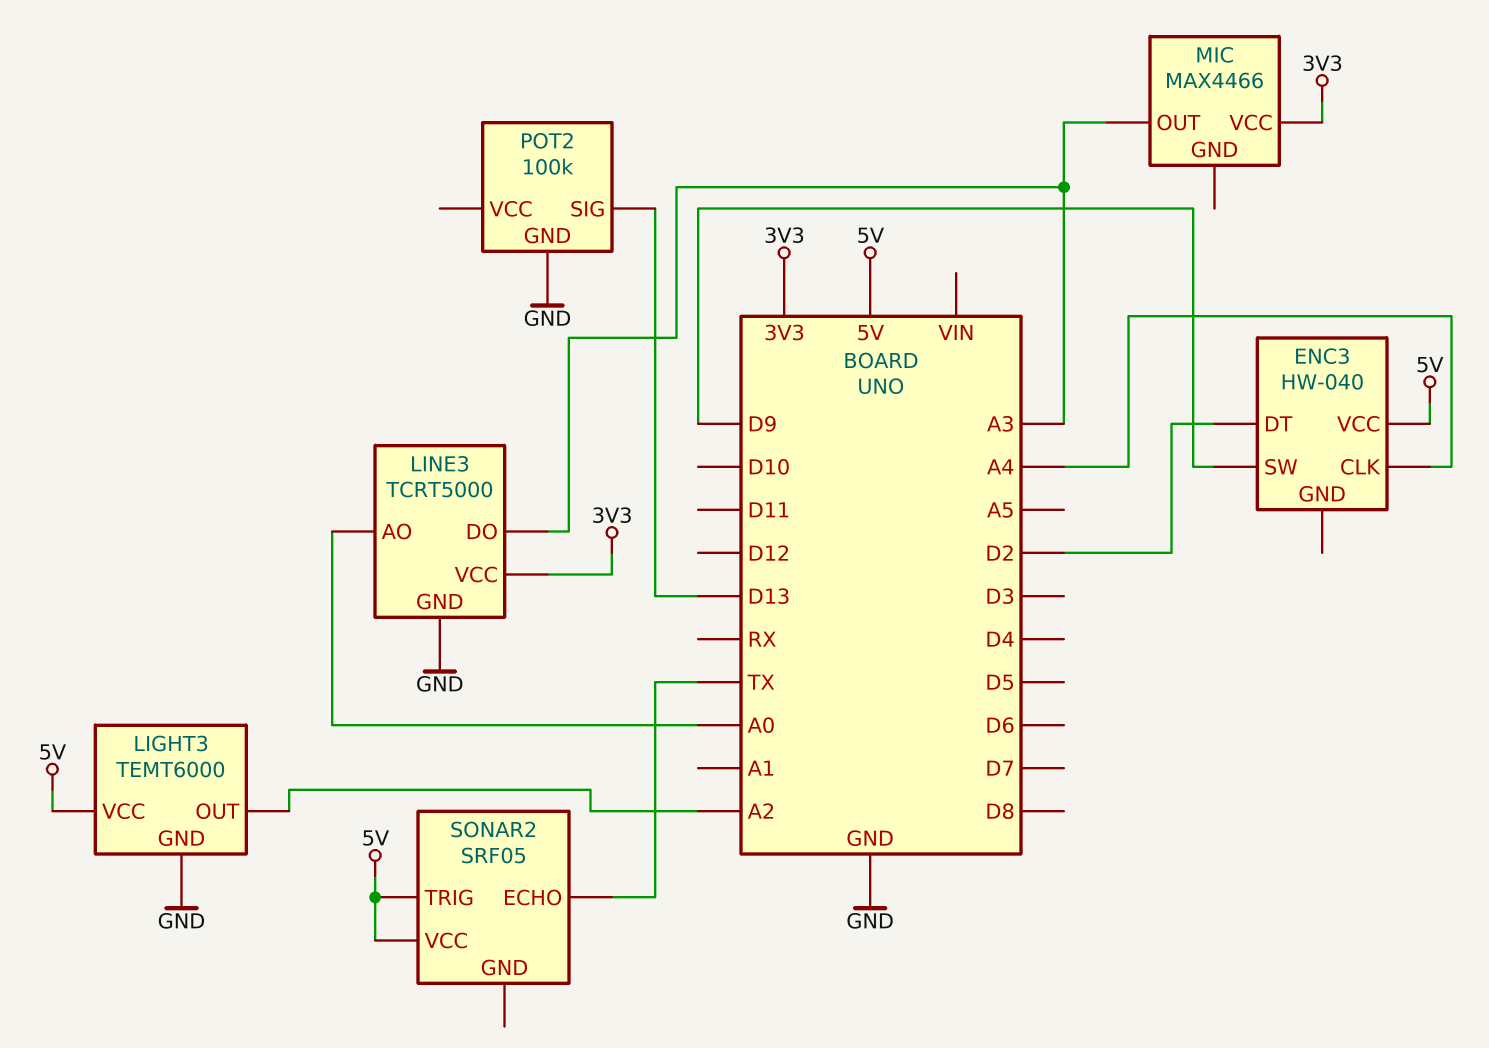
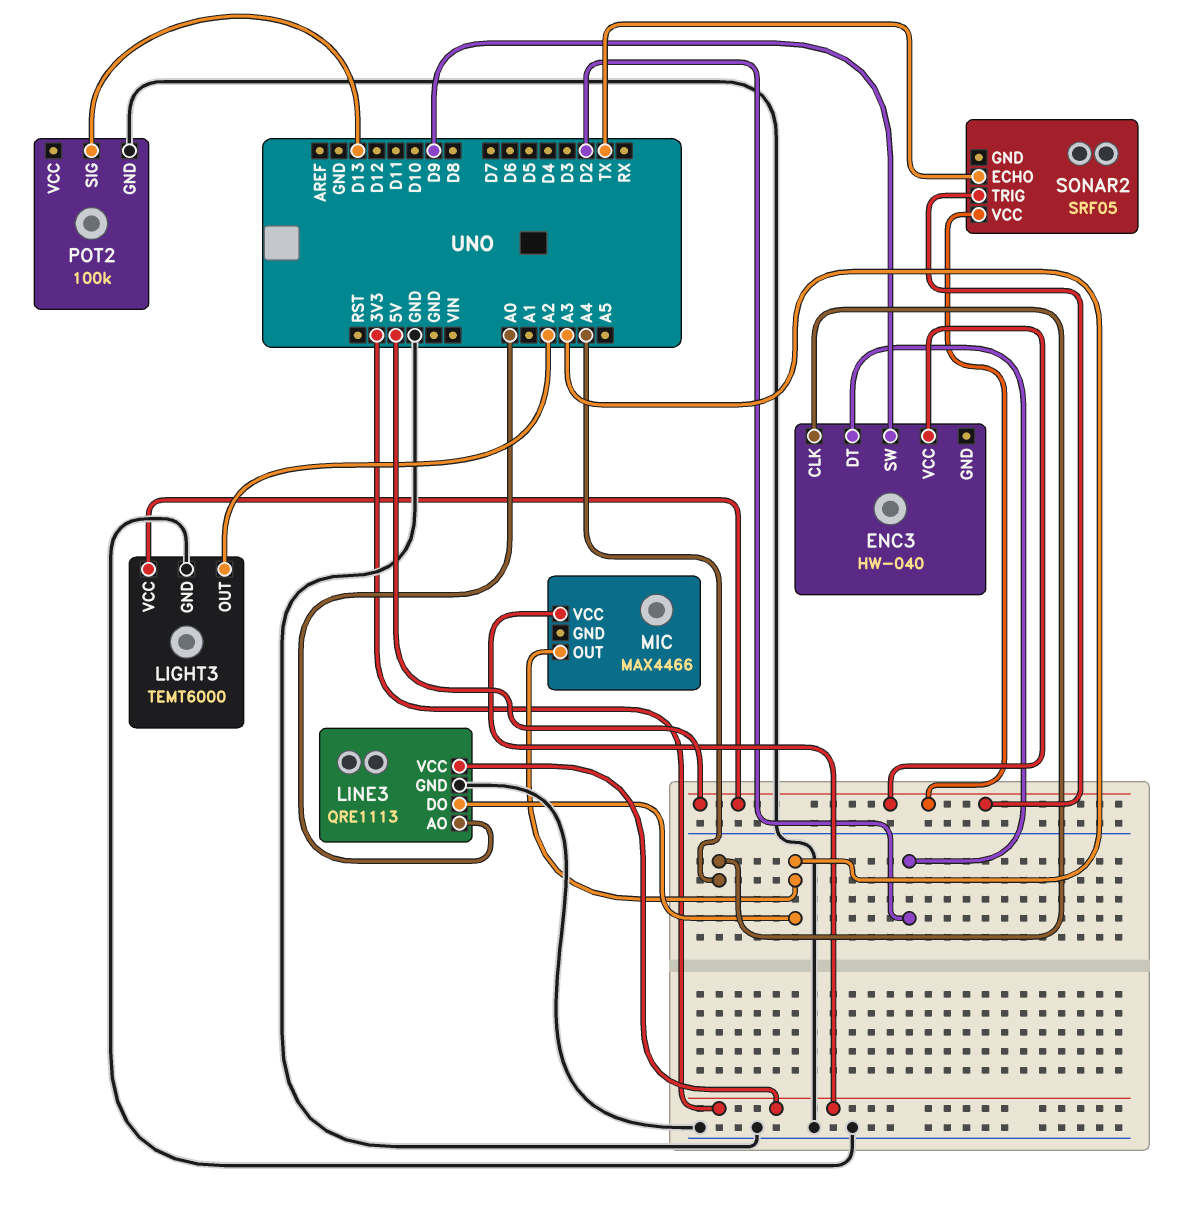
LINE3: TCRT5000 -> QRE1113

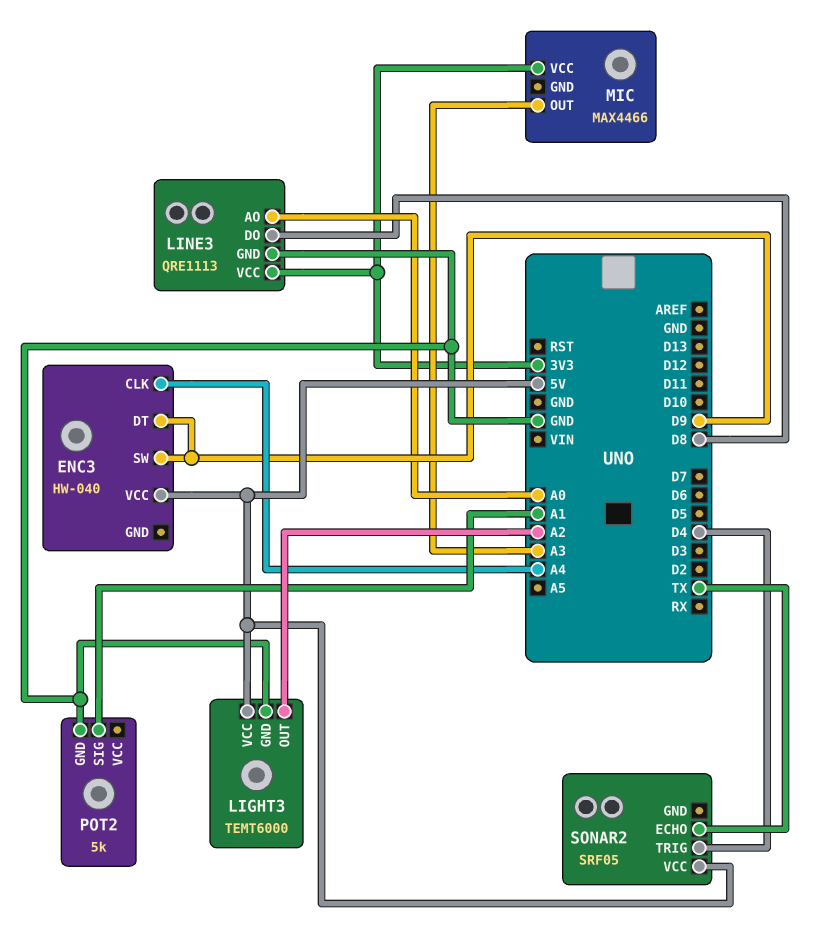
ENC3 pin DT: D2 -> D9
LINE3 pin DO: A3 -> D8
POT2: 100k -> 5k
POT2 pin SIG: D13 -> A1
SONAR2 pin TRIG: 5V -> D4

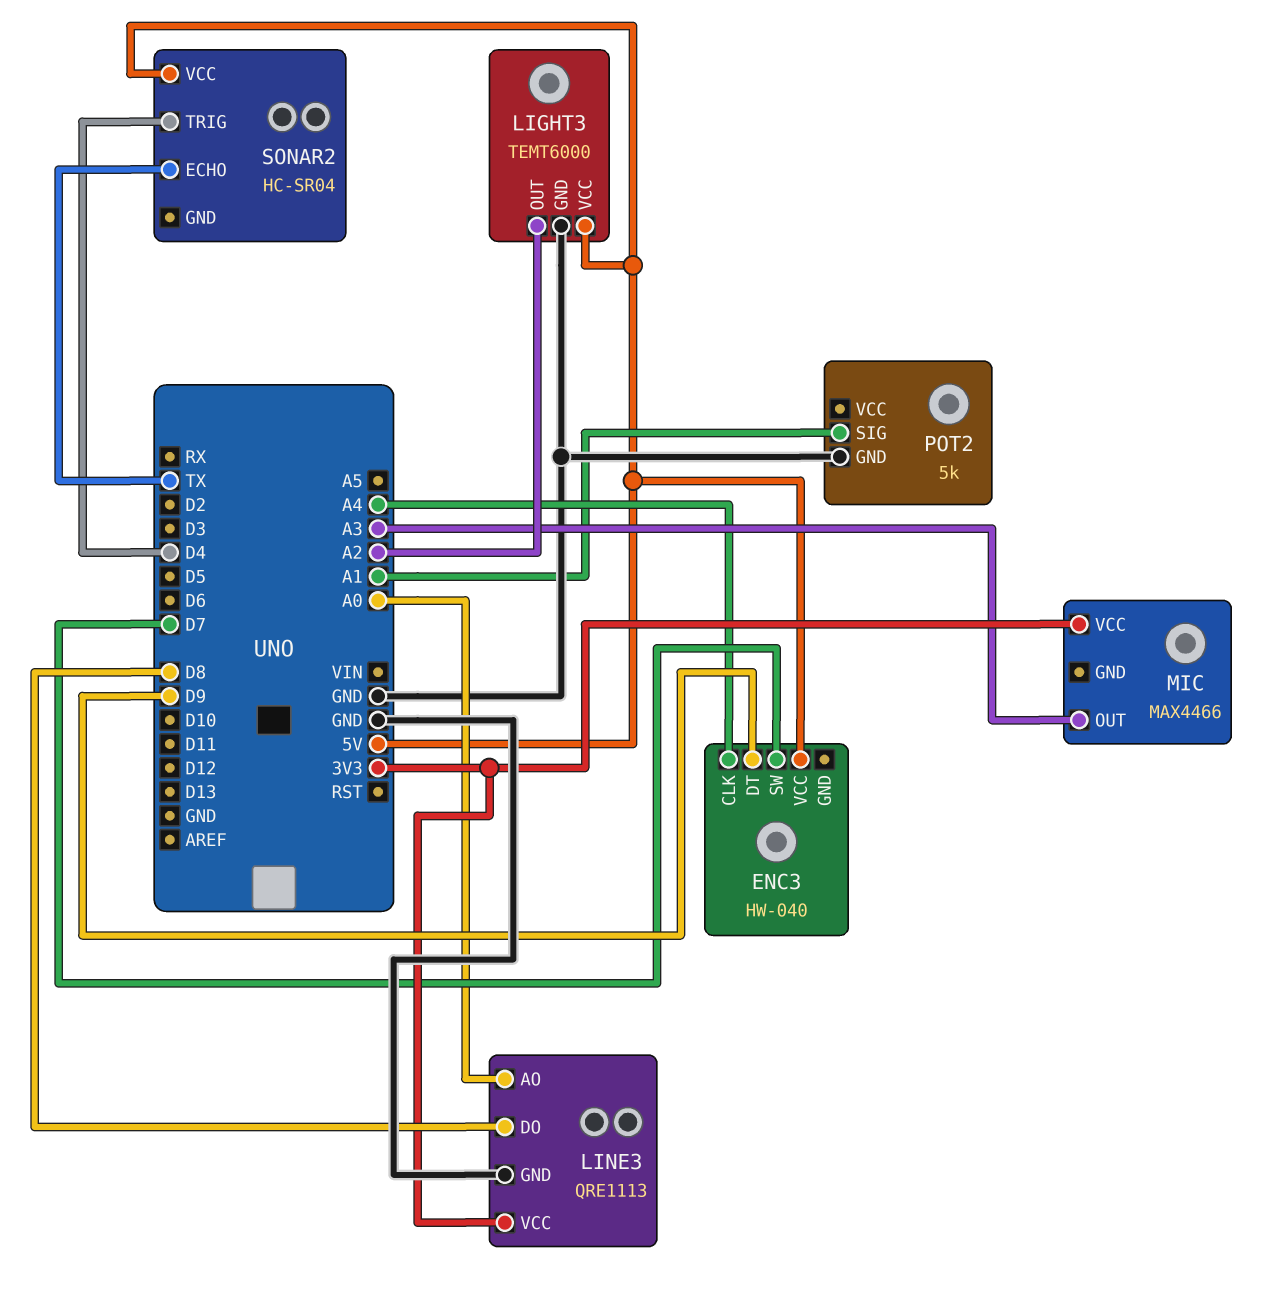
ENC3 pin SW: D9 -> D7
SONAR2: SRF05 -> HC-SR04

